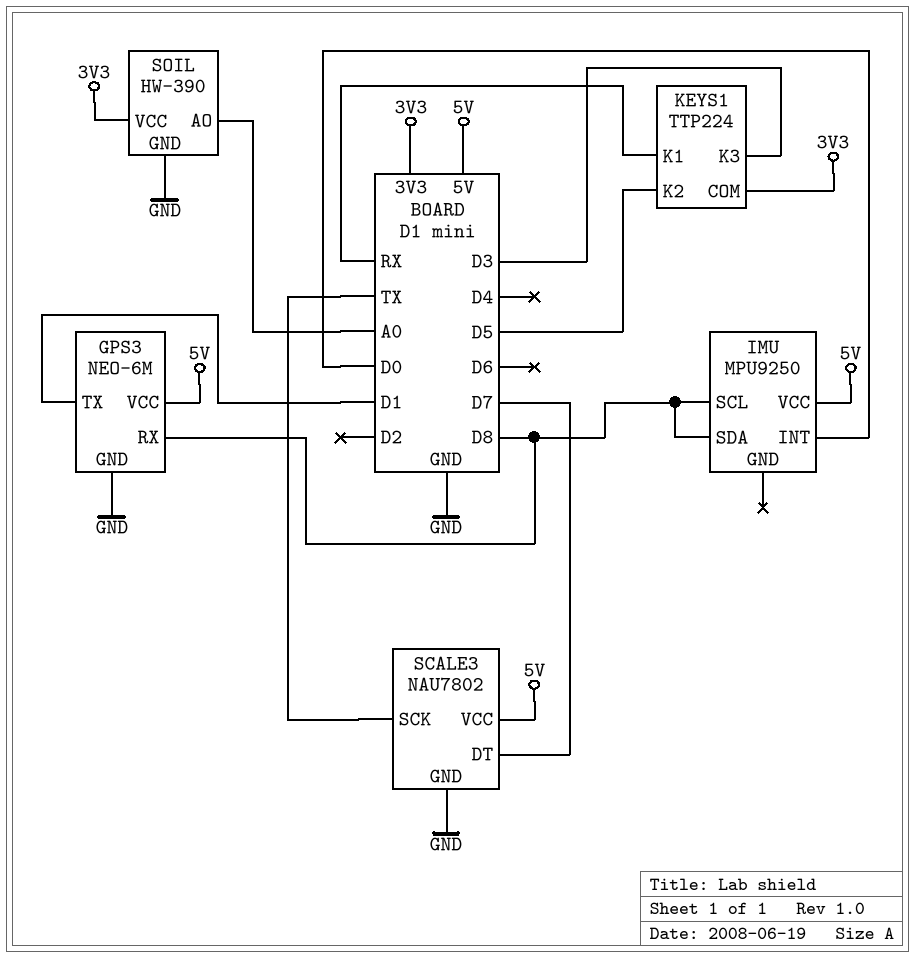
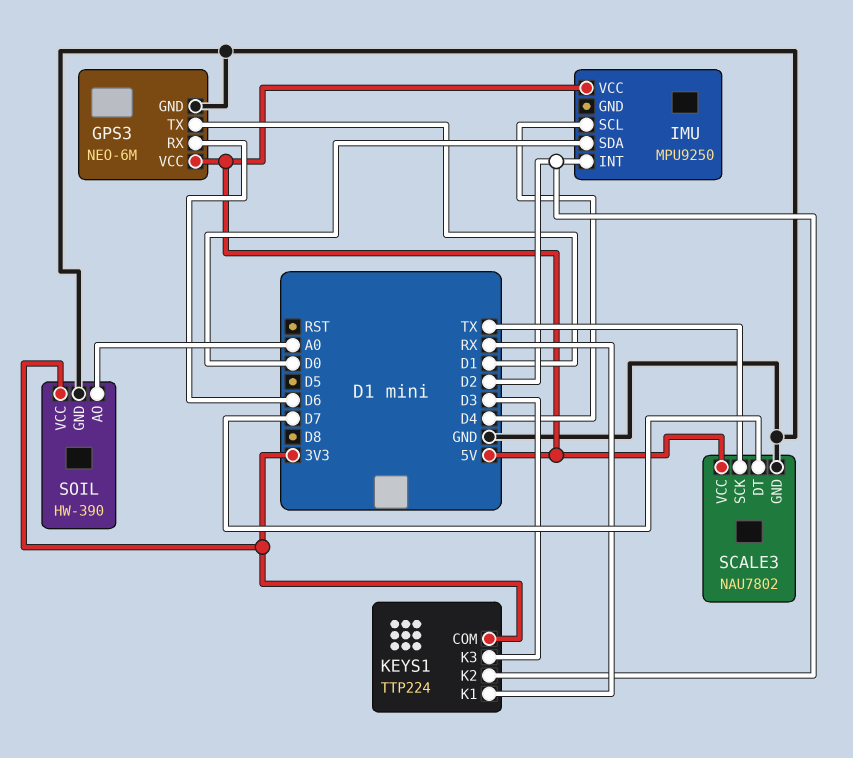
GPS3 pin RX: D8 -> D6
IMU pin INT: D0 -> D2
IMU pin SCL: D8 -> D4
IMU pin SDA: D8 -> D0
KEYS1 pin K2: D5 -> D2

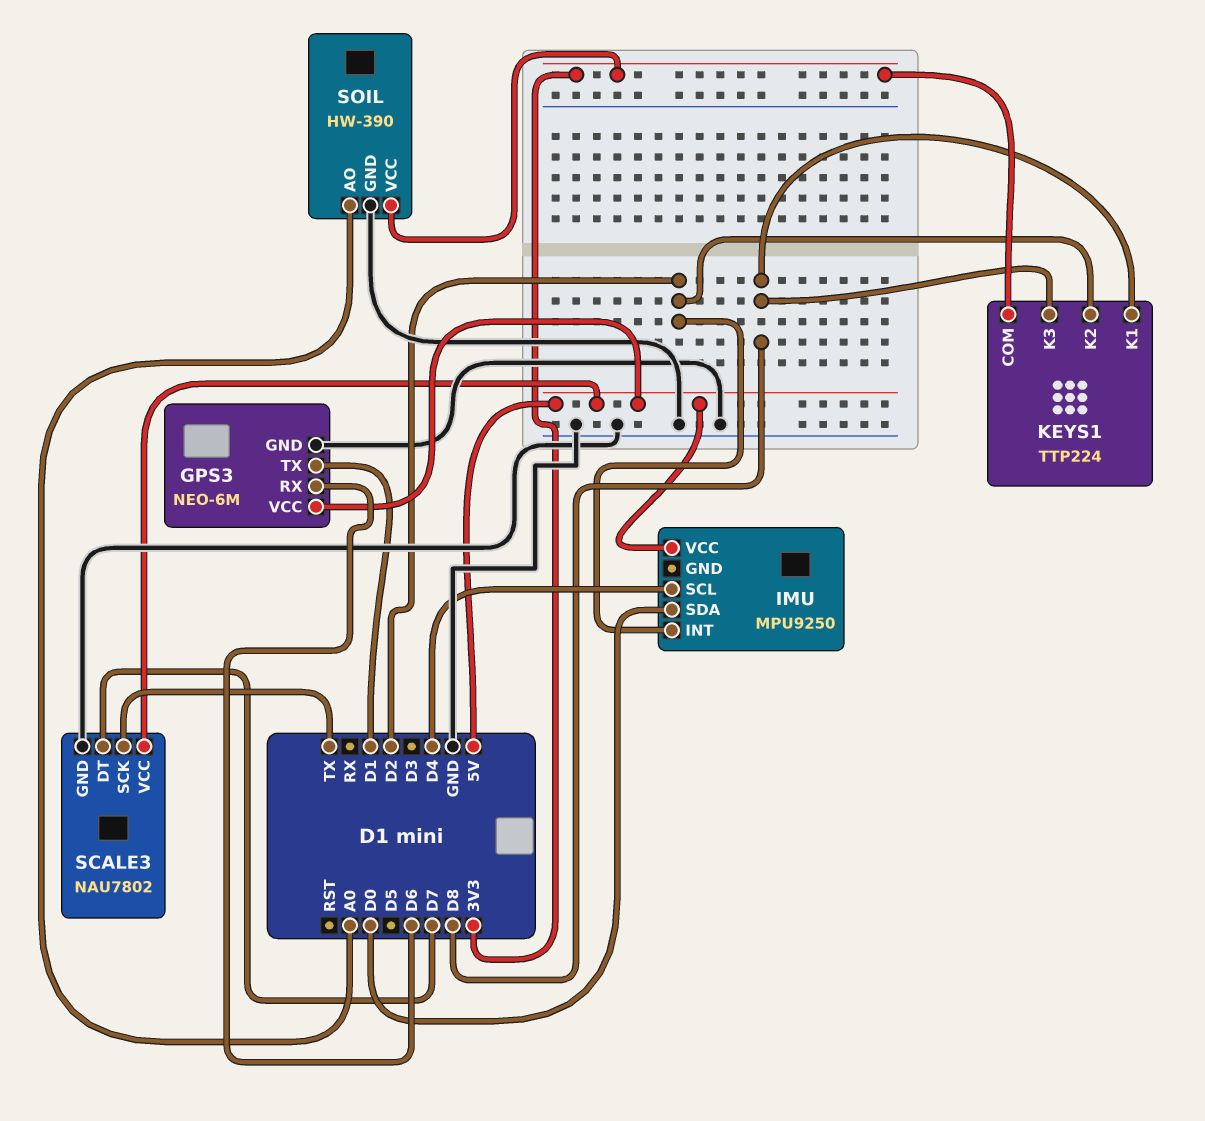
KEYS1 pin K1: RX -> D8
KEYS1 pin K3: D3 -> D8

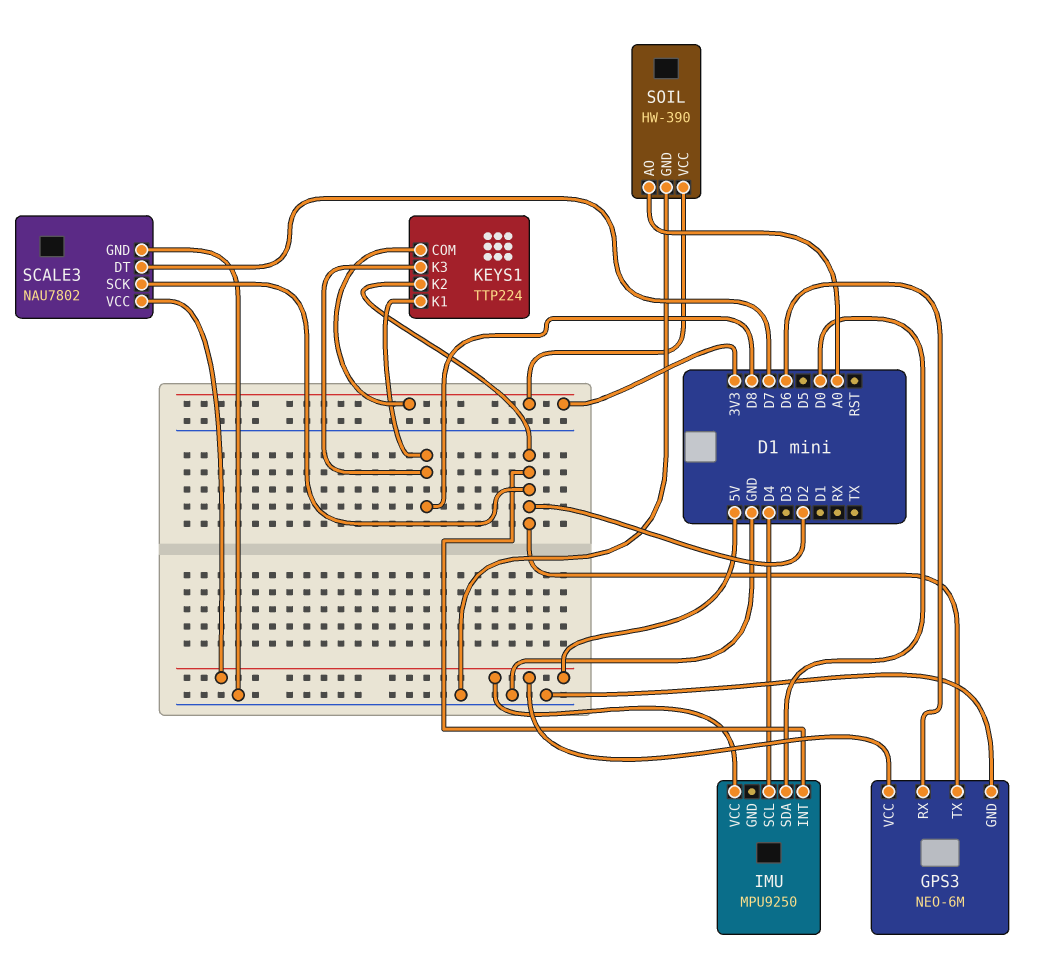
GPS3 pin TX: D1 -> D2
SCALE3 pin SCK: TX -> D2

